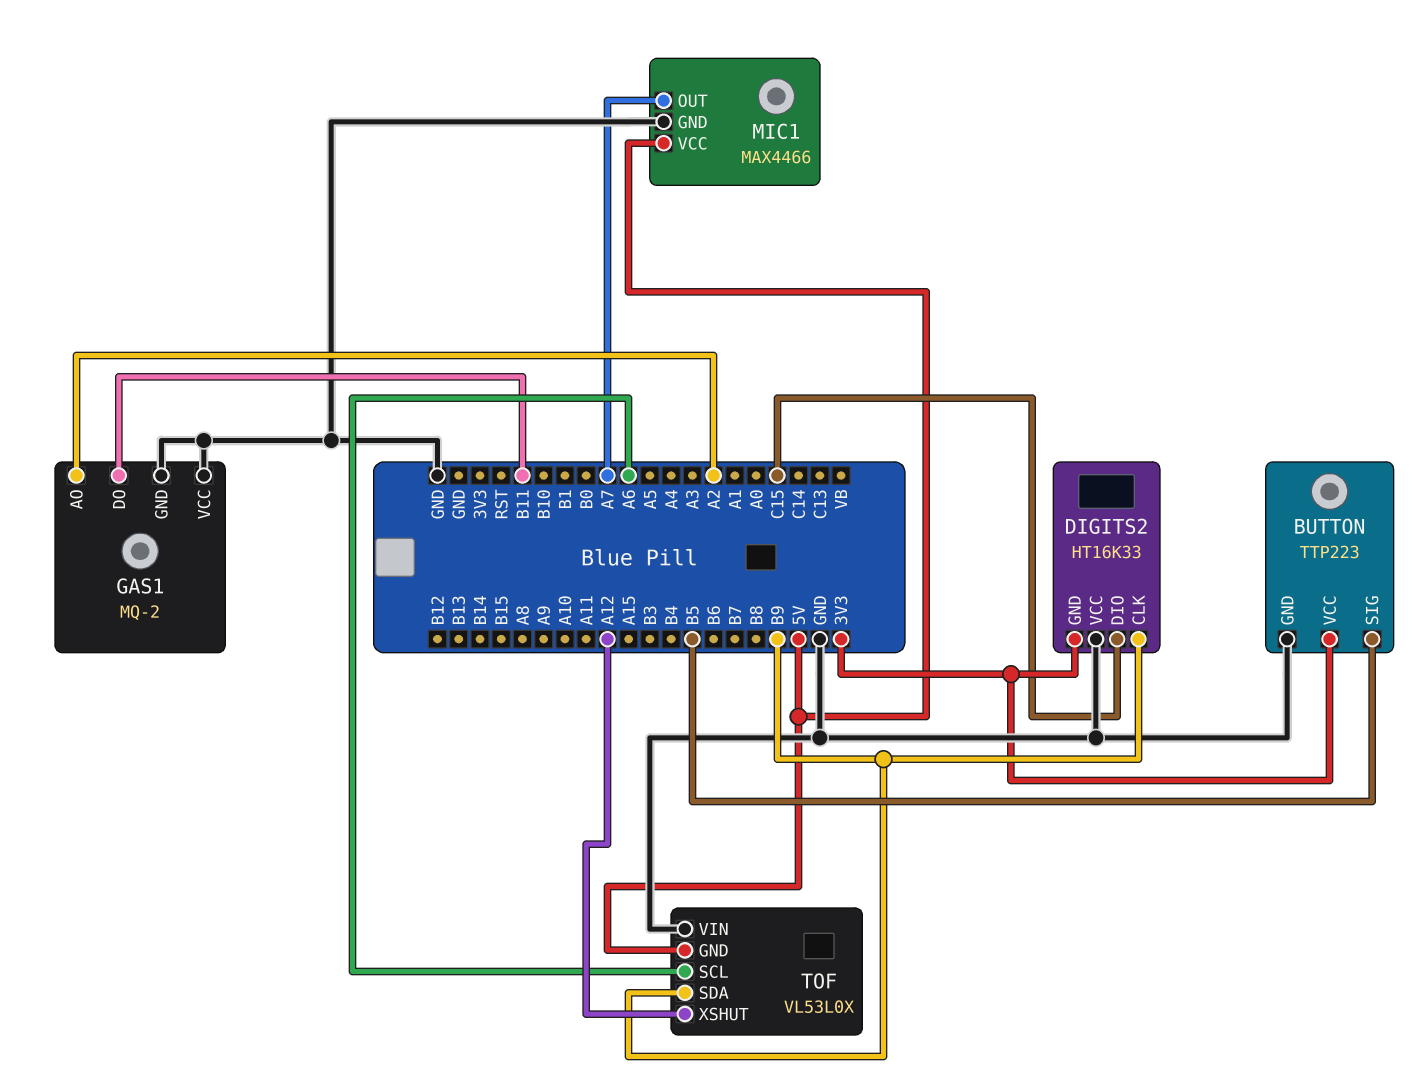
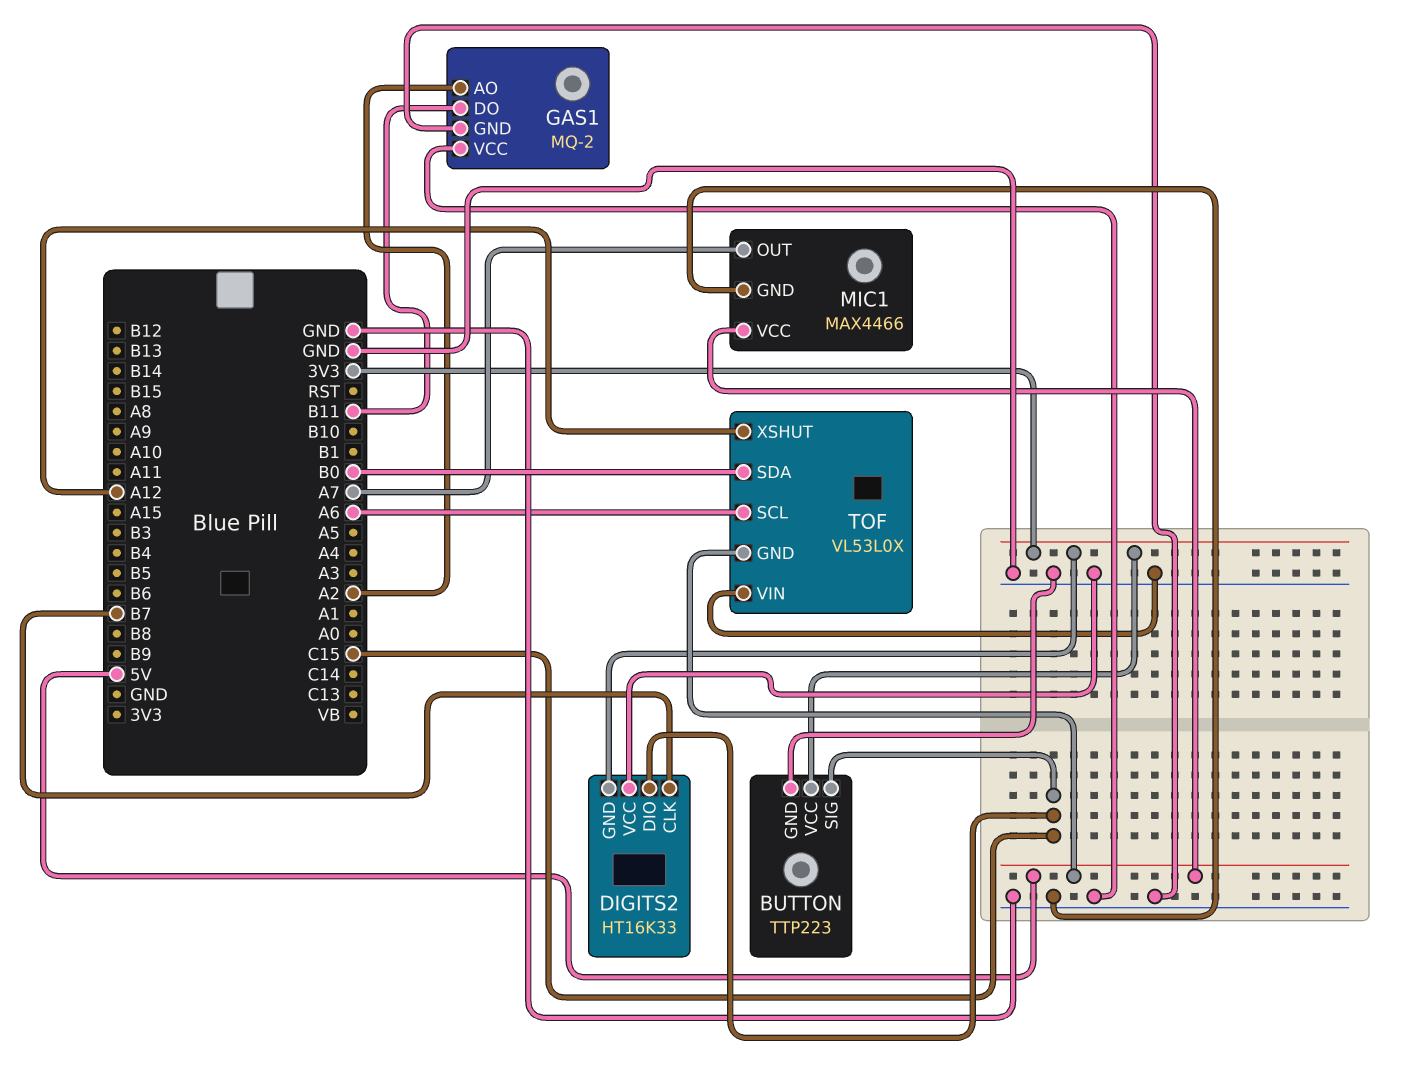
BUTTON pin SIG: B5 -> C15
DIGITS2 pin CLK: B9 -> B7
TOF pin SDA: B9 -> B0

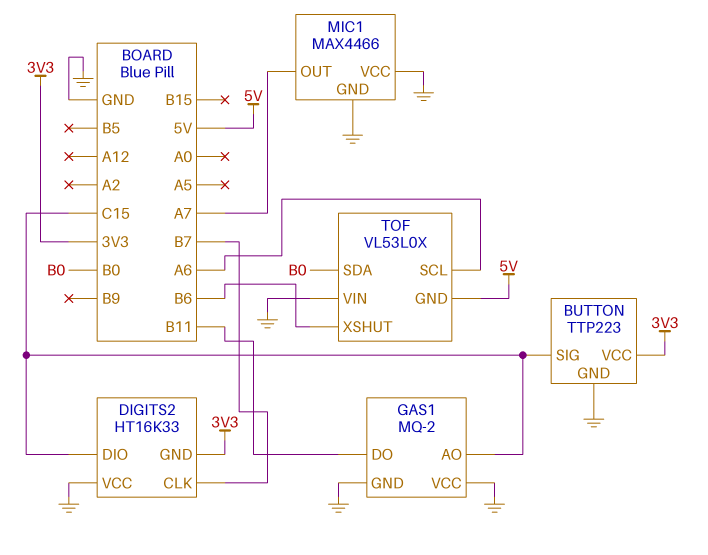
GAS1 pin AO: A2 -> C15
MIC1 pin VCC: 5V -> GND
TOF pin XSHUT: A12 -> B6

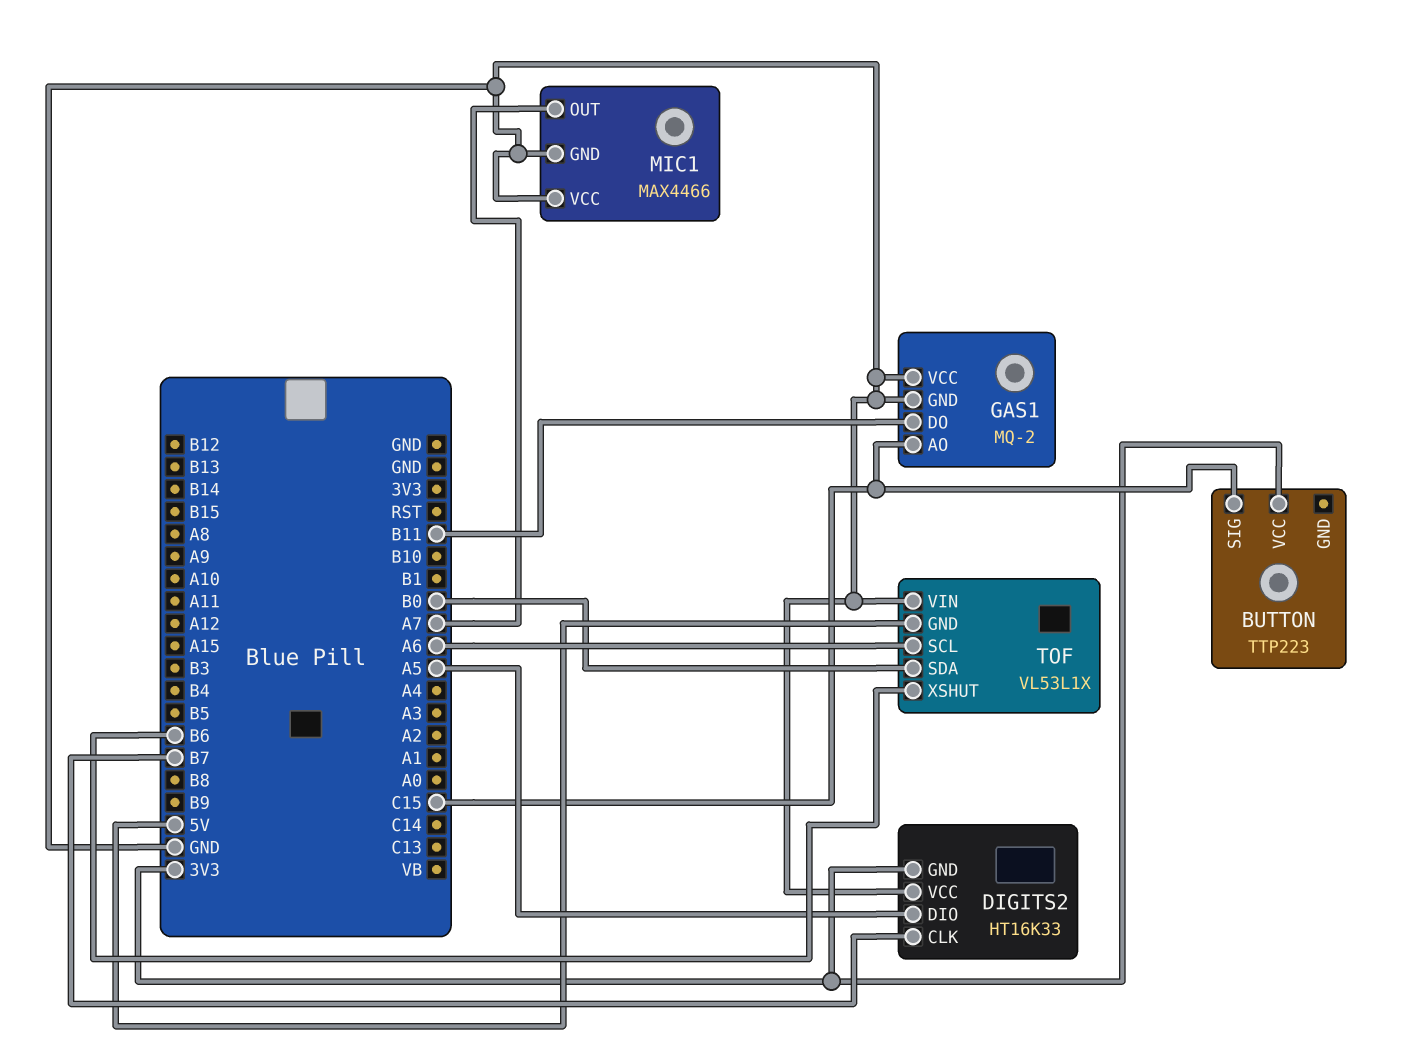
BUTTON pin GND: GND -> none
DIGITS2 pin DIO: C15 -> A5
TOF: VL53L0X -> VL53L1X

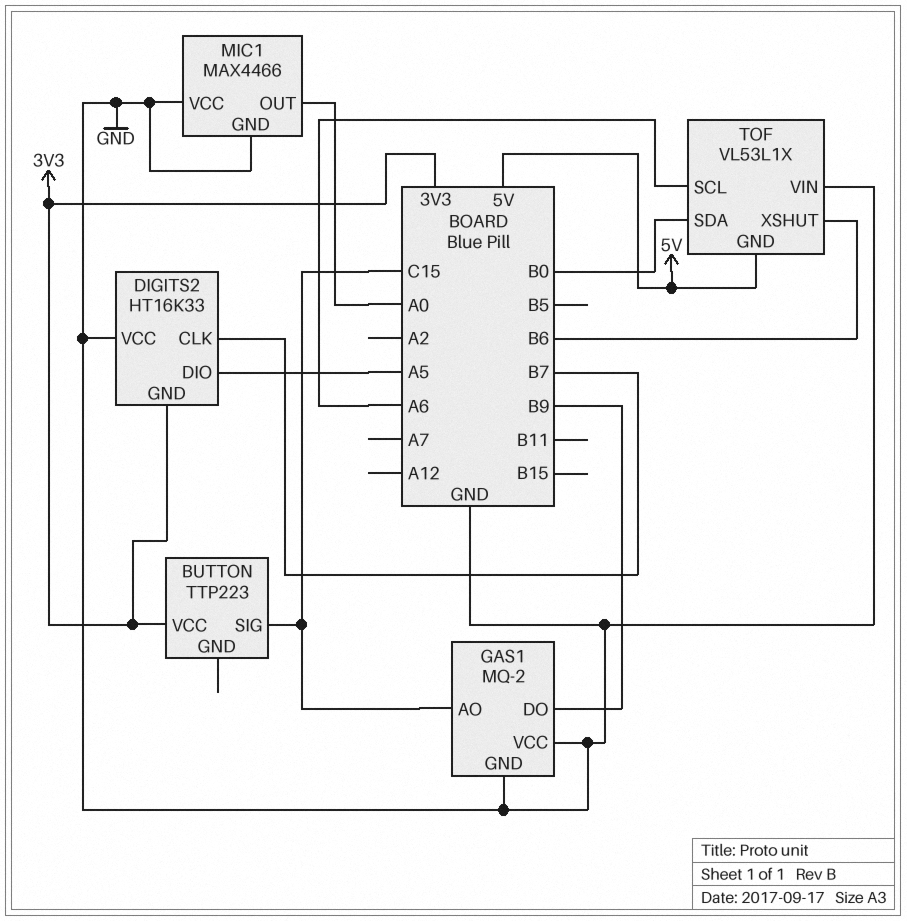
GAS1 pin DO: B11 -> B9
MIC1 pin OUT: A7 -> A0

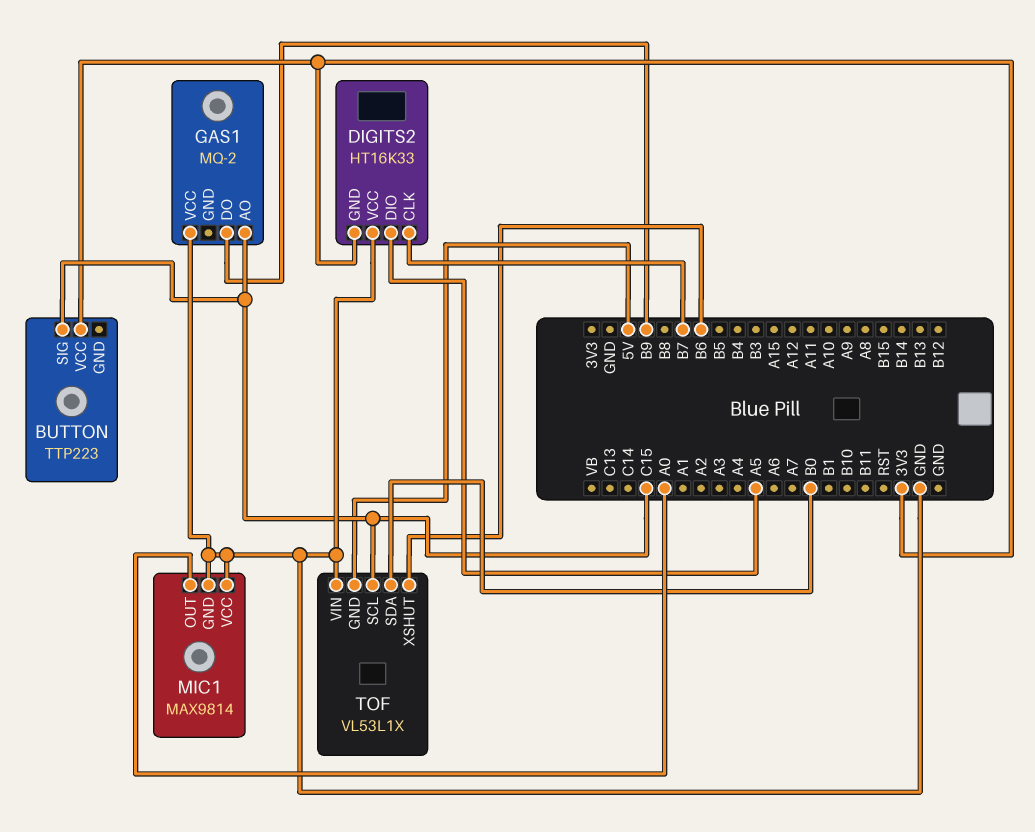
GAS1 pin GND: GND -> none
MIC1: MAX4466 -> MAX9814
TOF pin SCL: A6 -> C15

